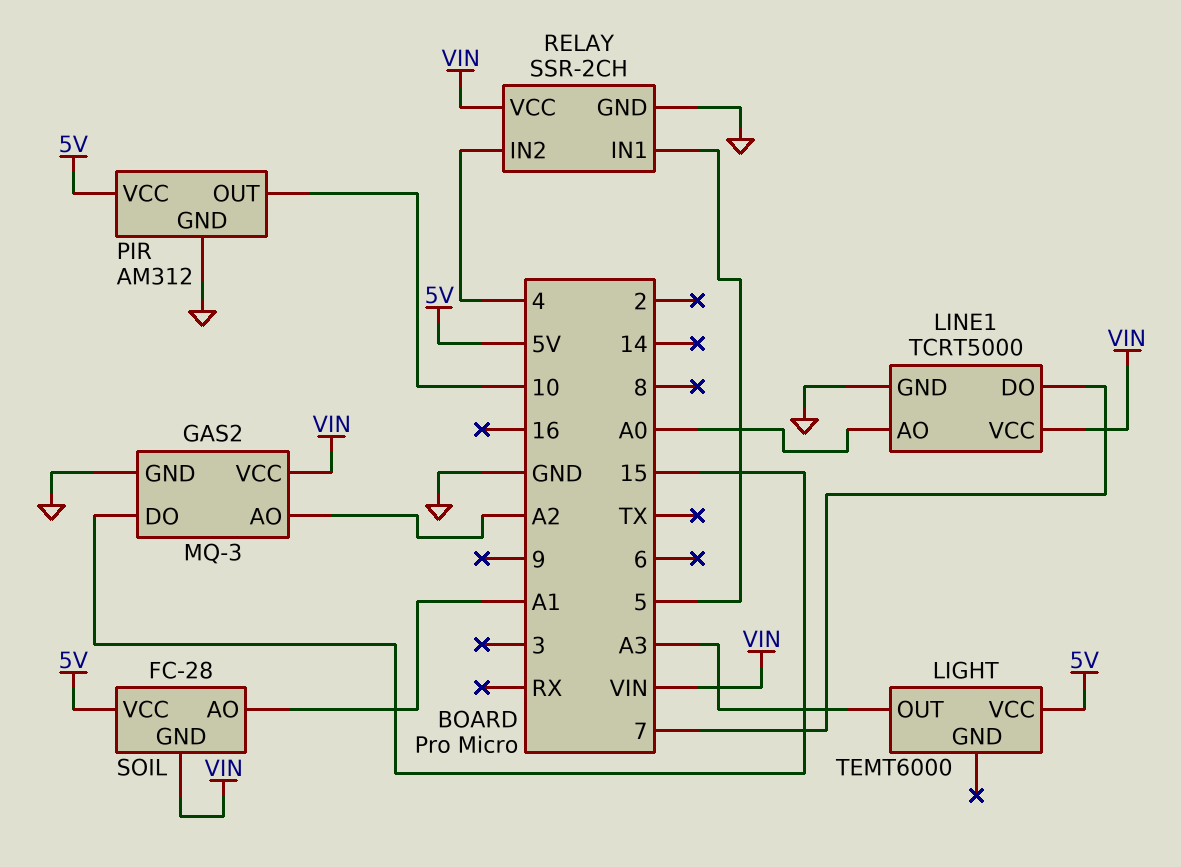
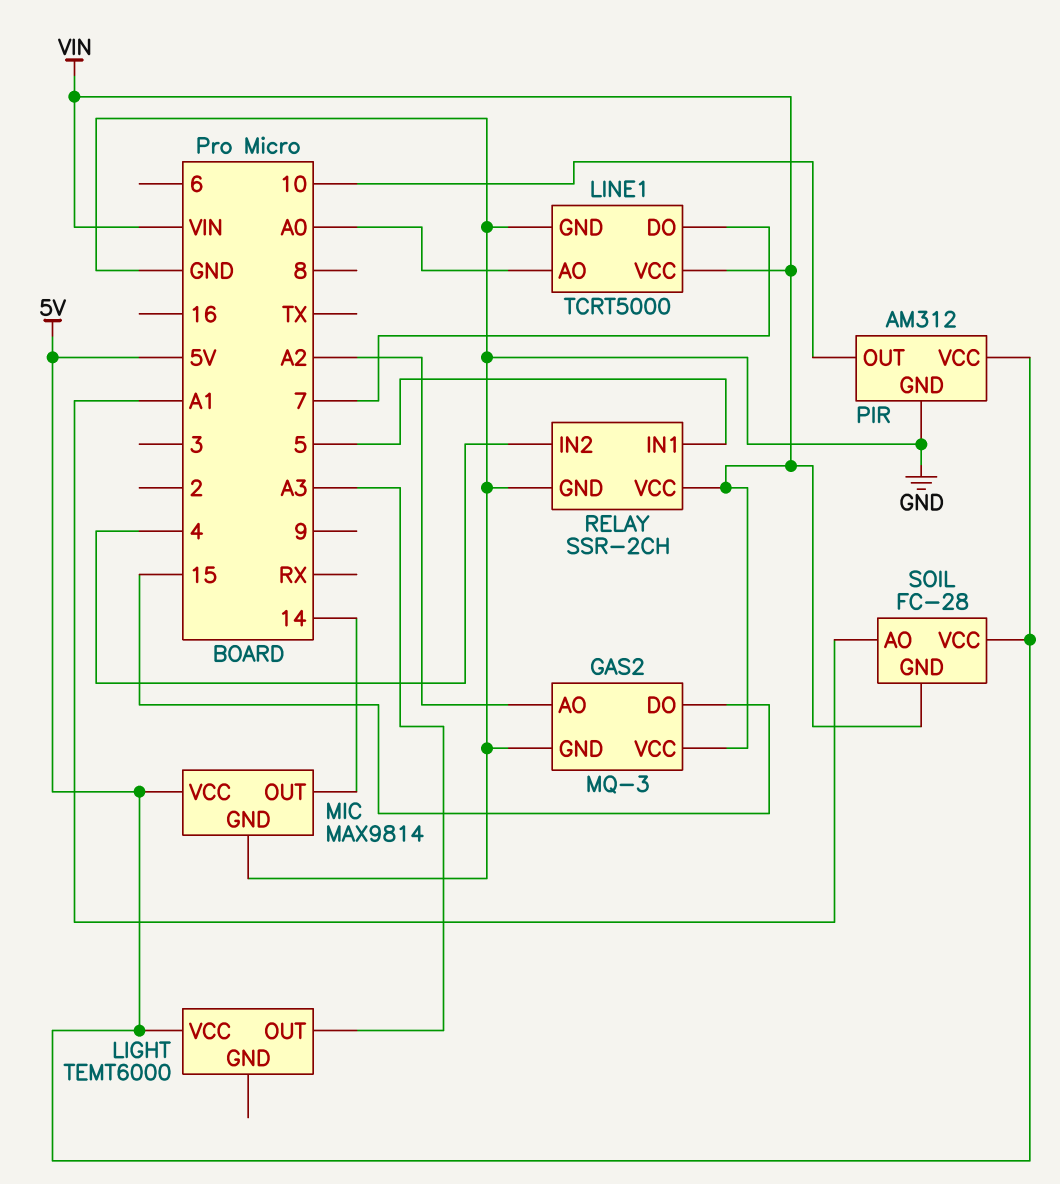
MIC: none -> MAX9814
MIC pin GND: none -> GND
MIC pin OUT: none -> 14
MIC pin VCC: none -> 5V

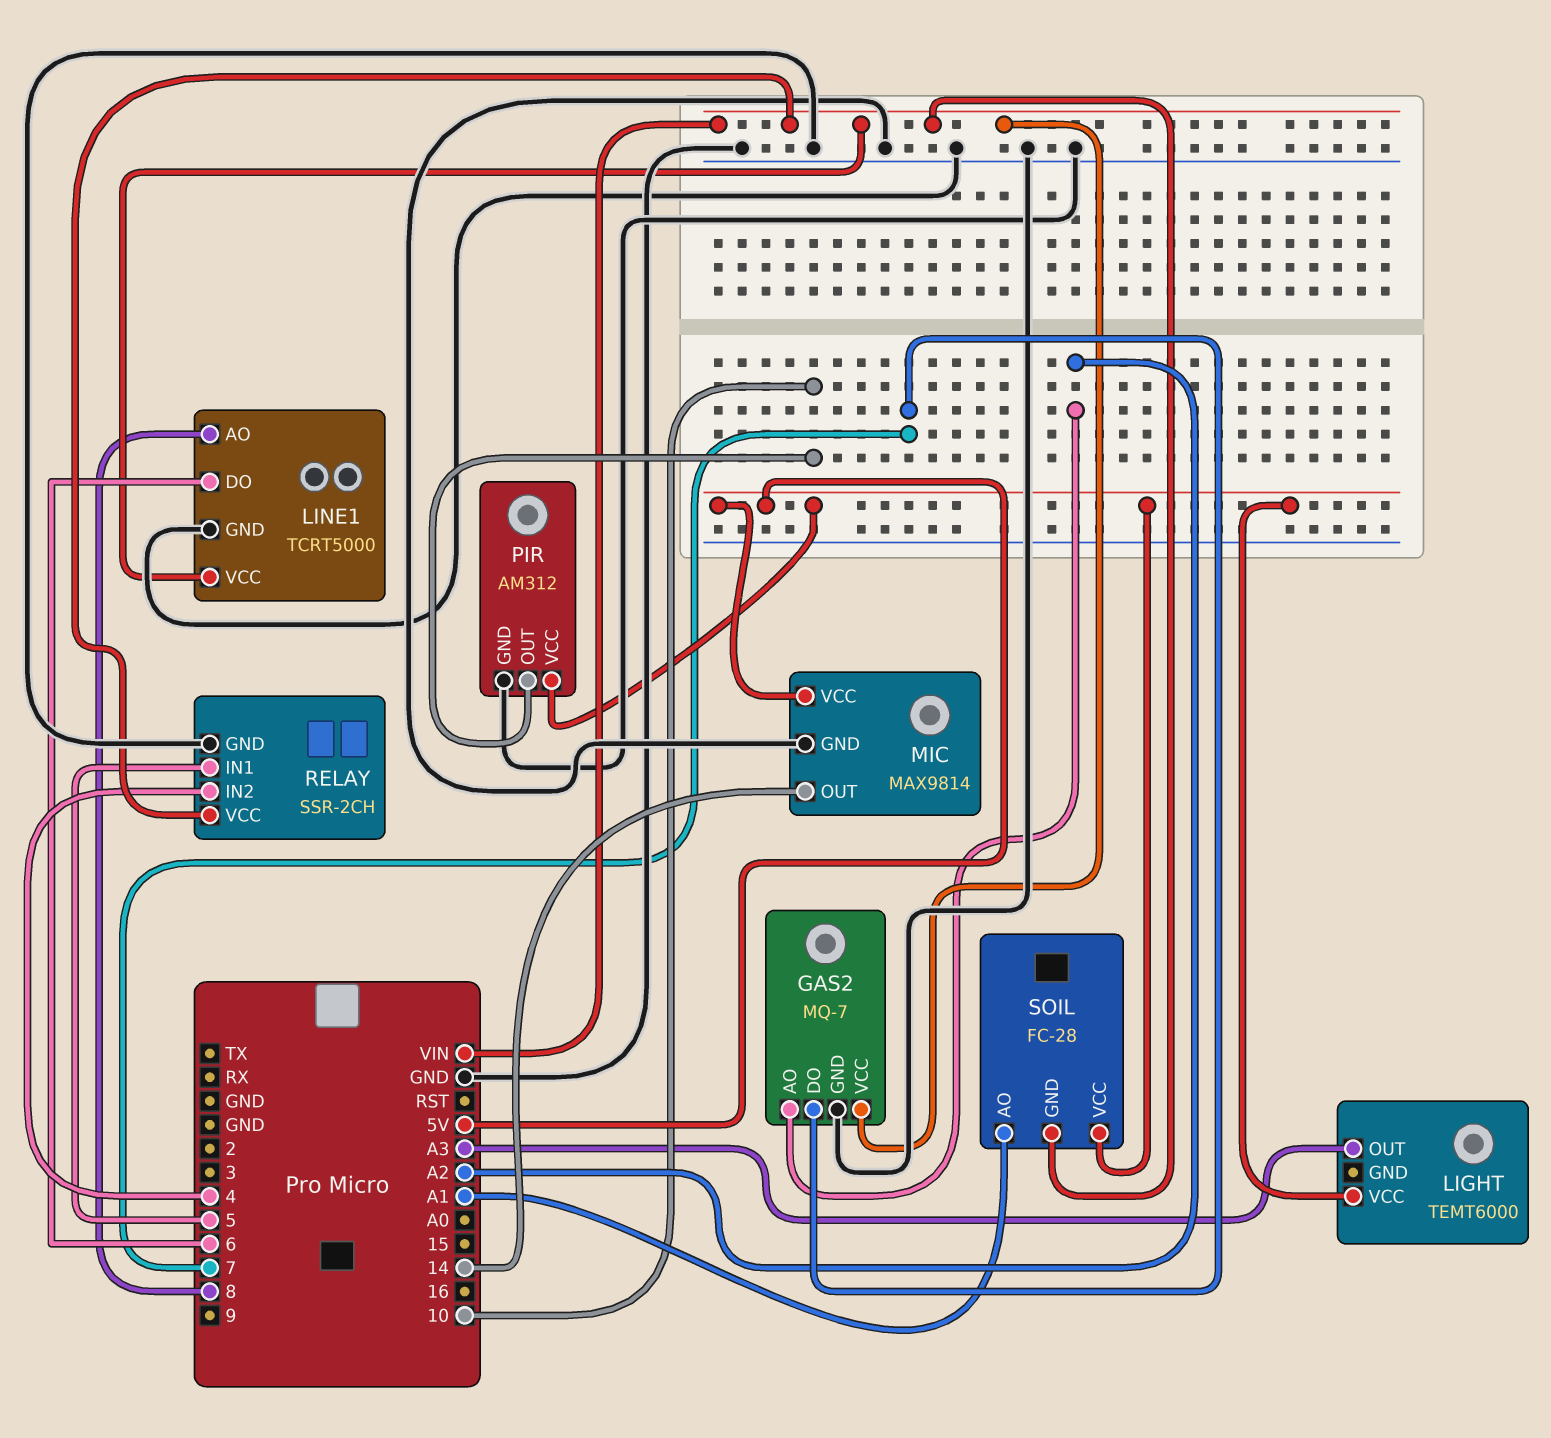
GAS2: MQ-3 -> MQ-7
GAS2 pin DO: 15 -> 7
LINE1 pin AO: A0 -> 8
LINE1 pin DO: 7 -> 6

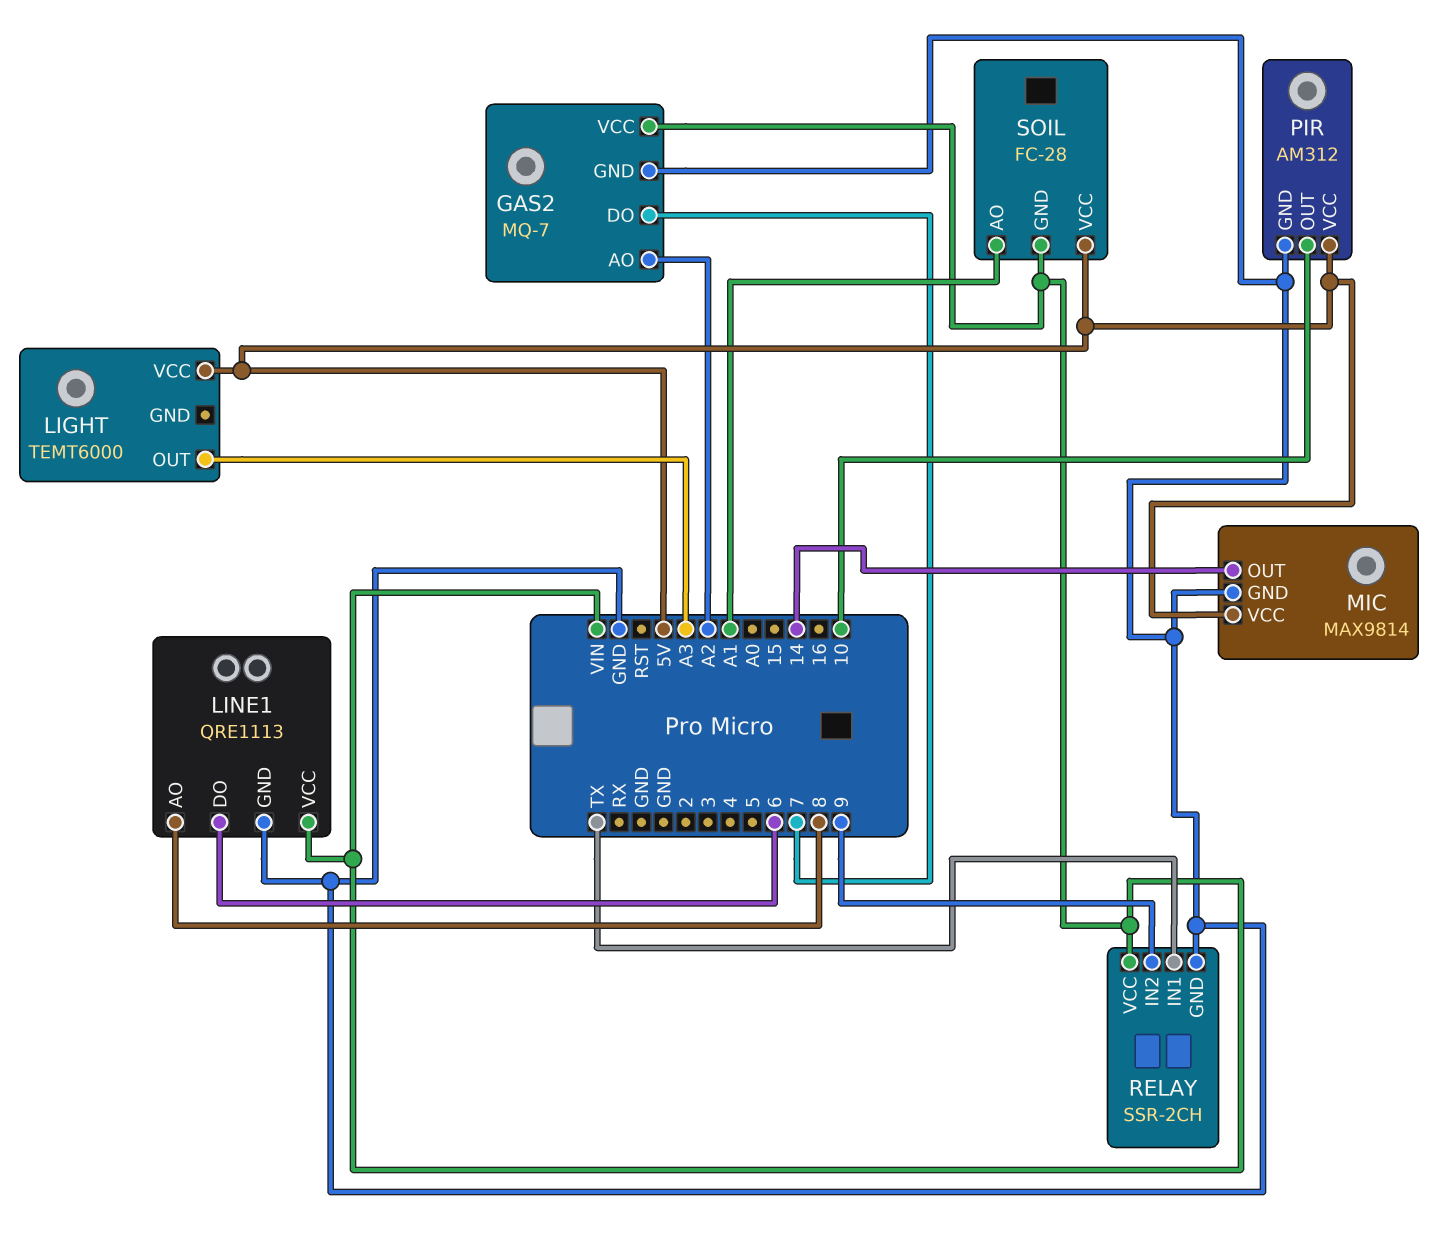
LINE1: TCRT5000 -> QRE1113
RELAY pin IN1: 5 -> TX
RELAY pin IN2: 4 -> 9

